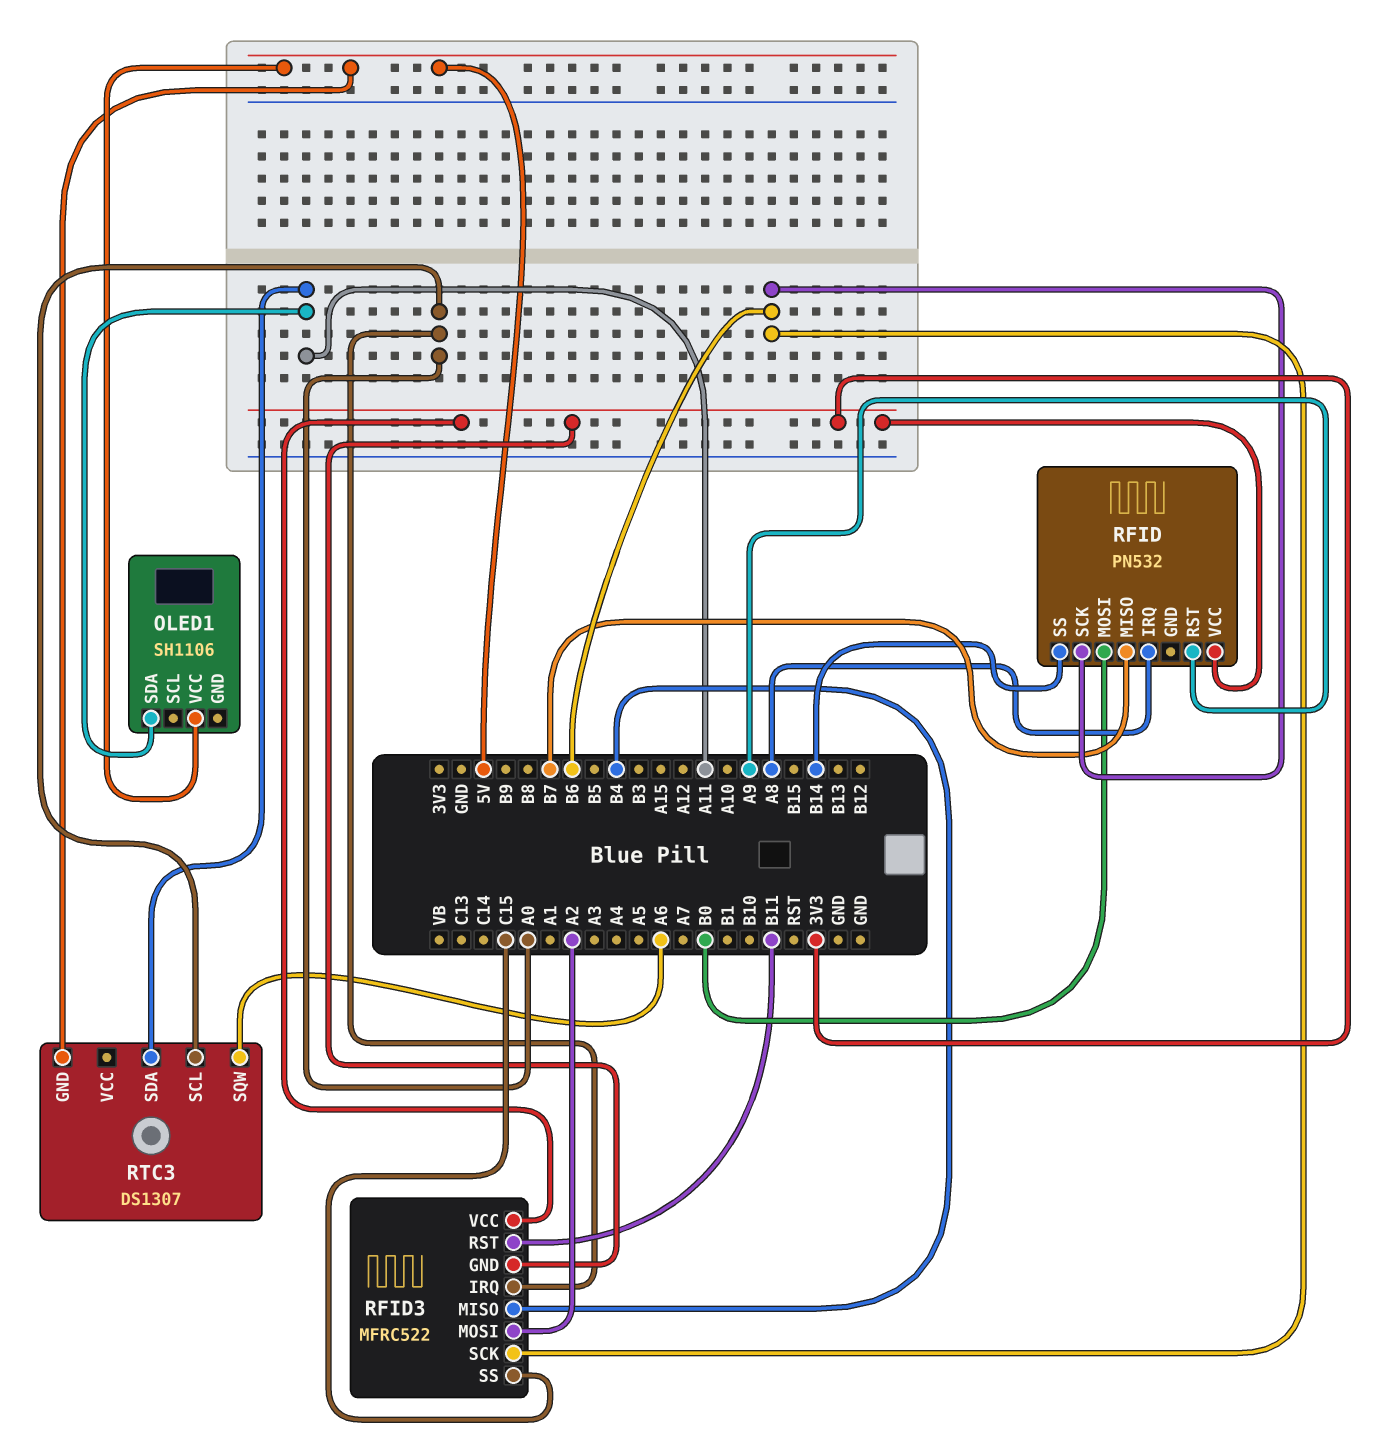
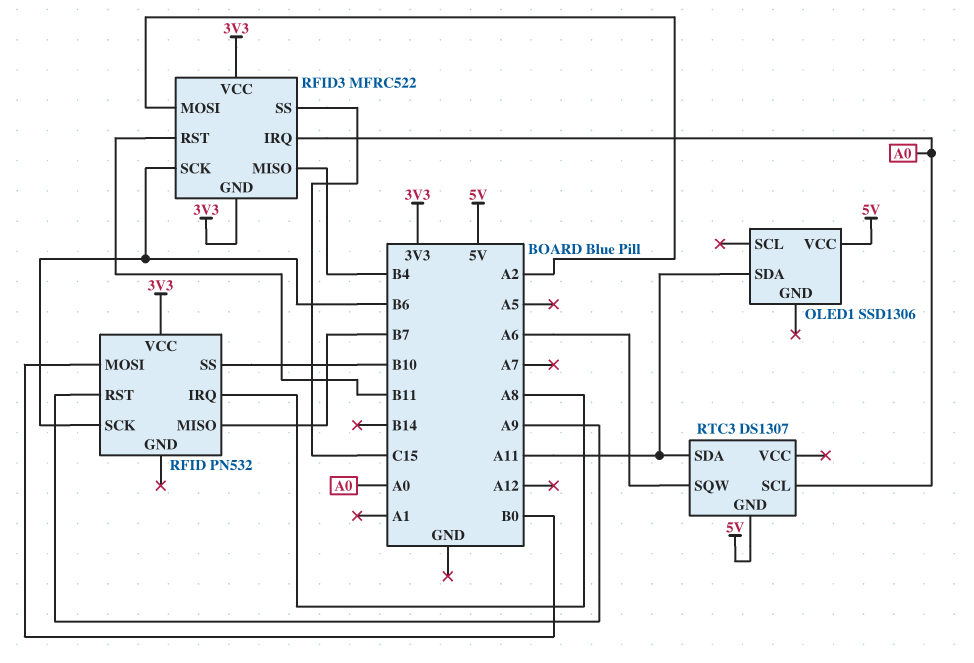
OLED1: SH1106 -> SSD1306
RFID pin SS: B14 -> B10

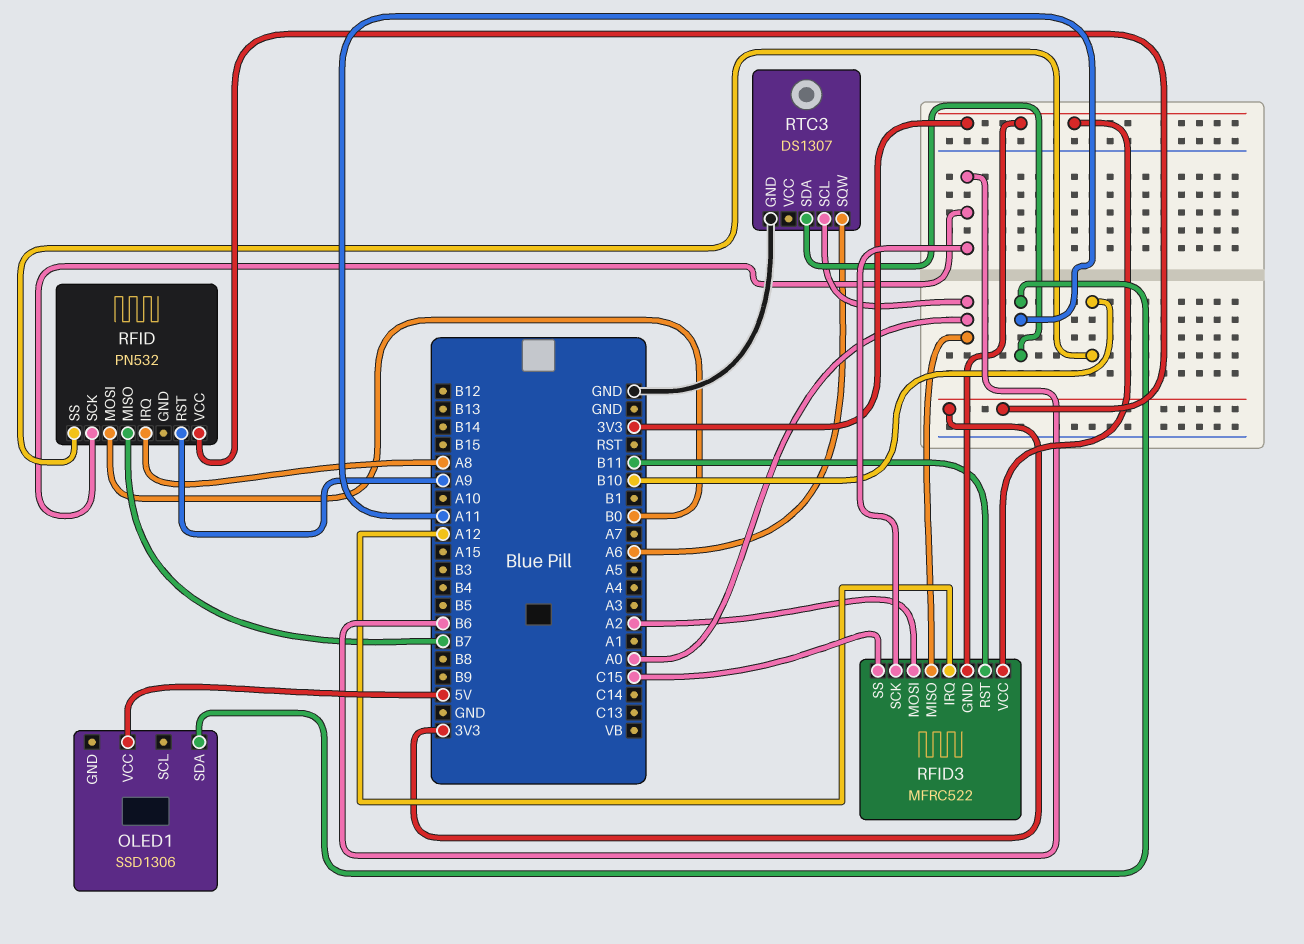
RFID3 pin IRQ: A0 -> A12
RFID3 pin MISO: B4 -> A0
RTC3 pin GND: 5V -> GND

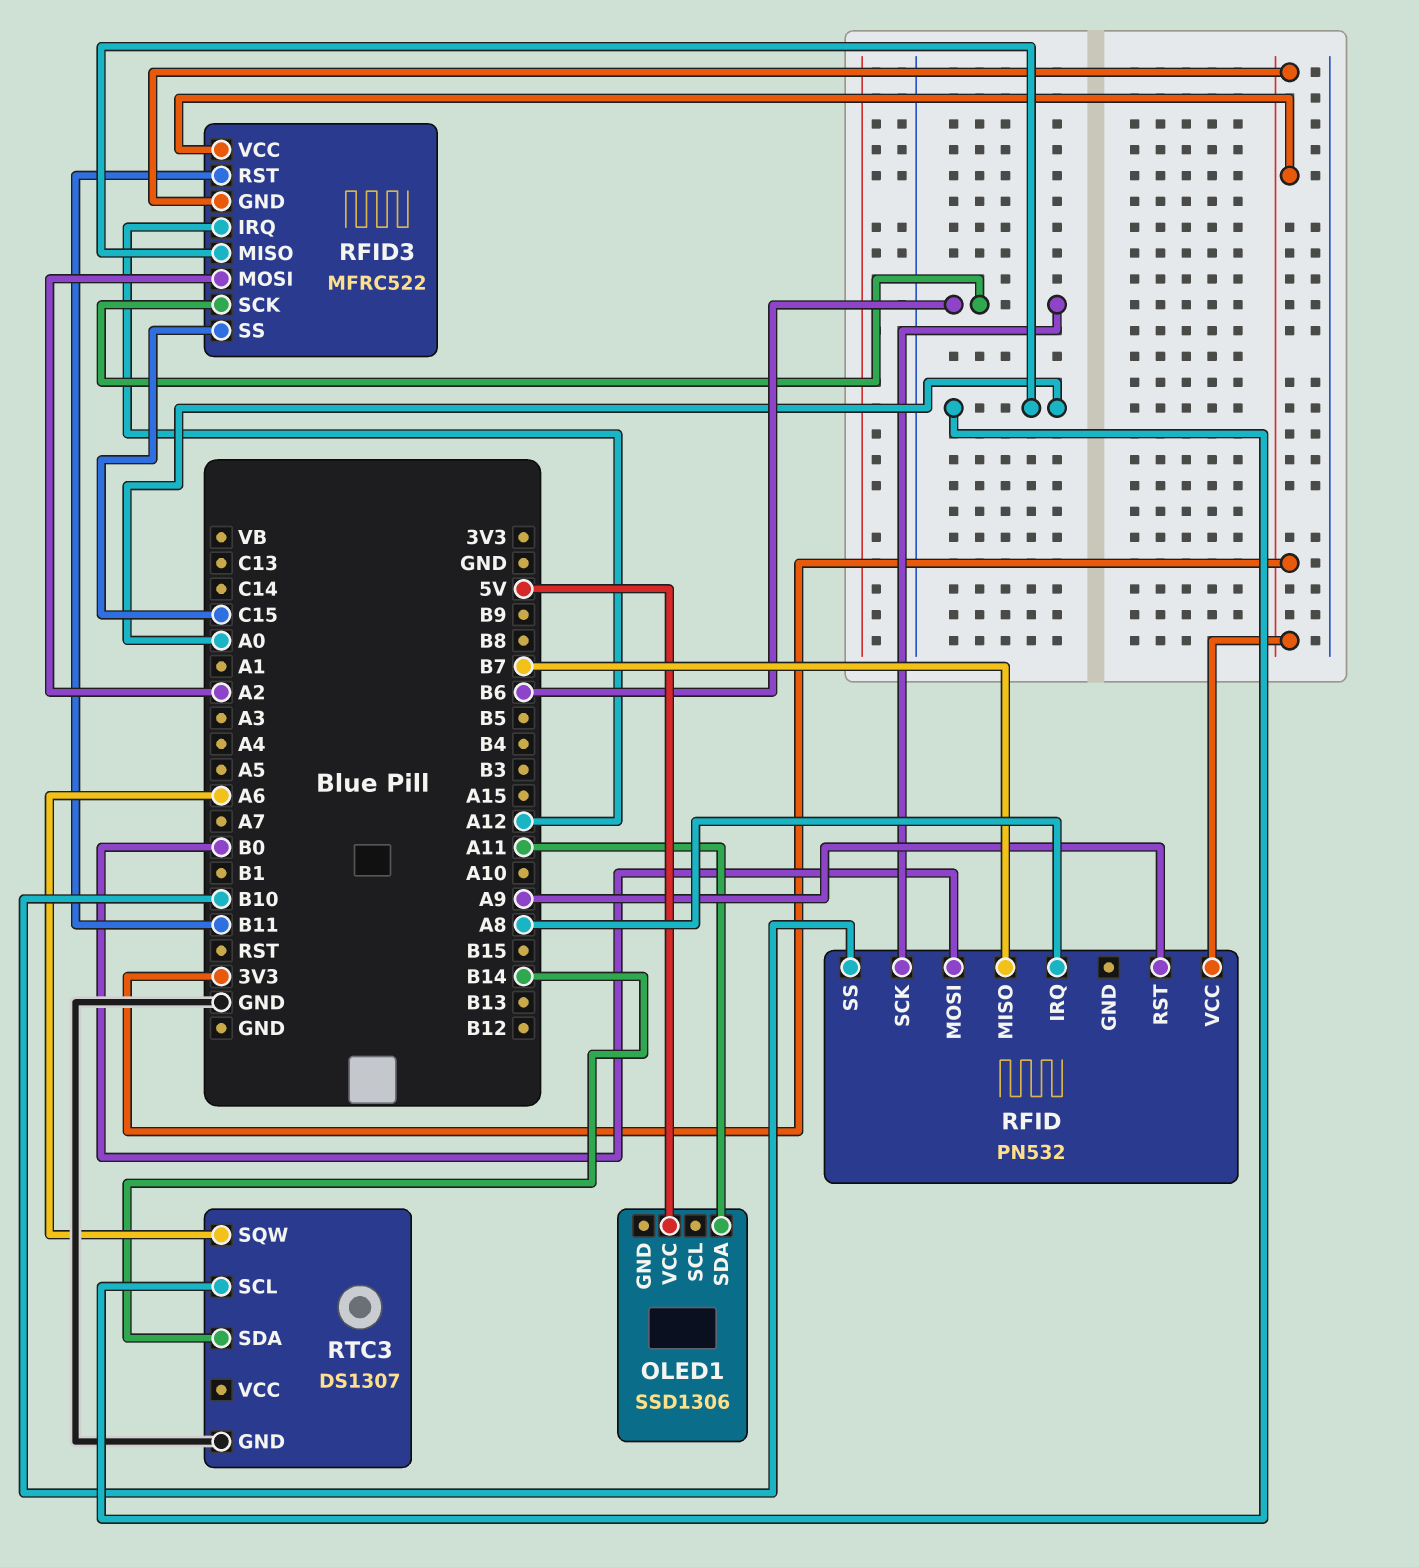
RTC3 pin SDA: A11 -> B14

